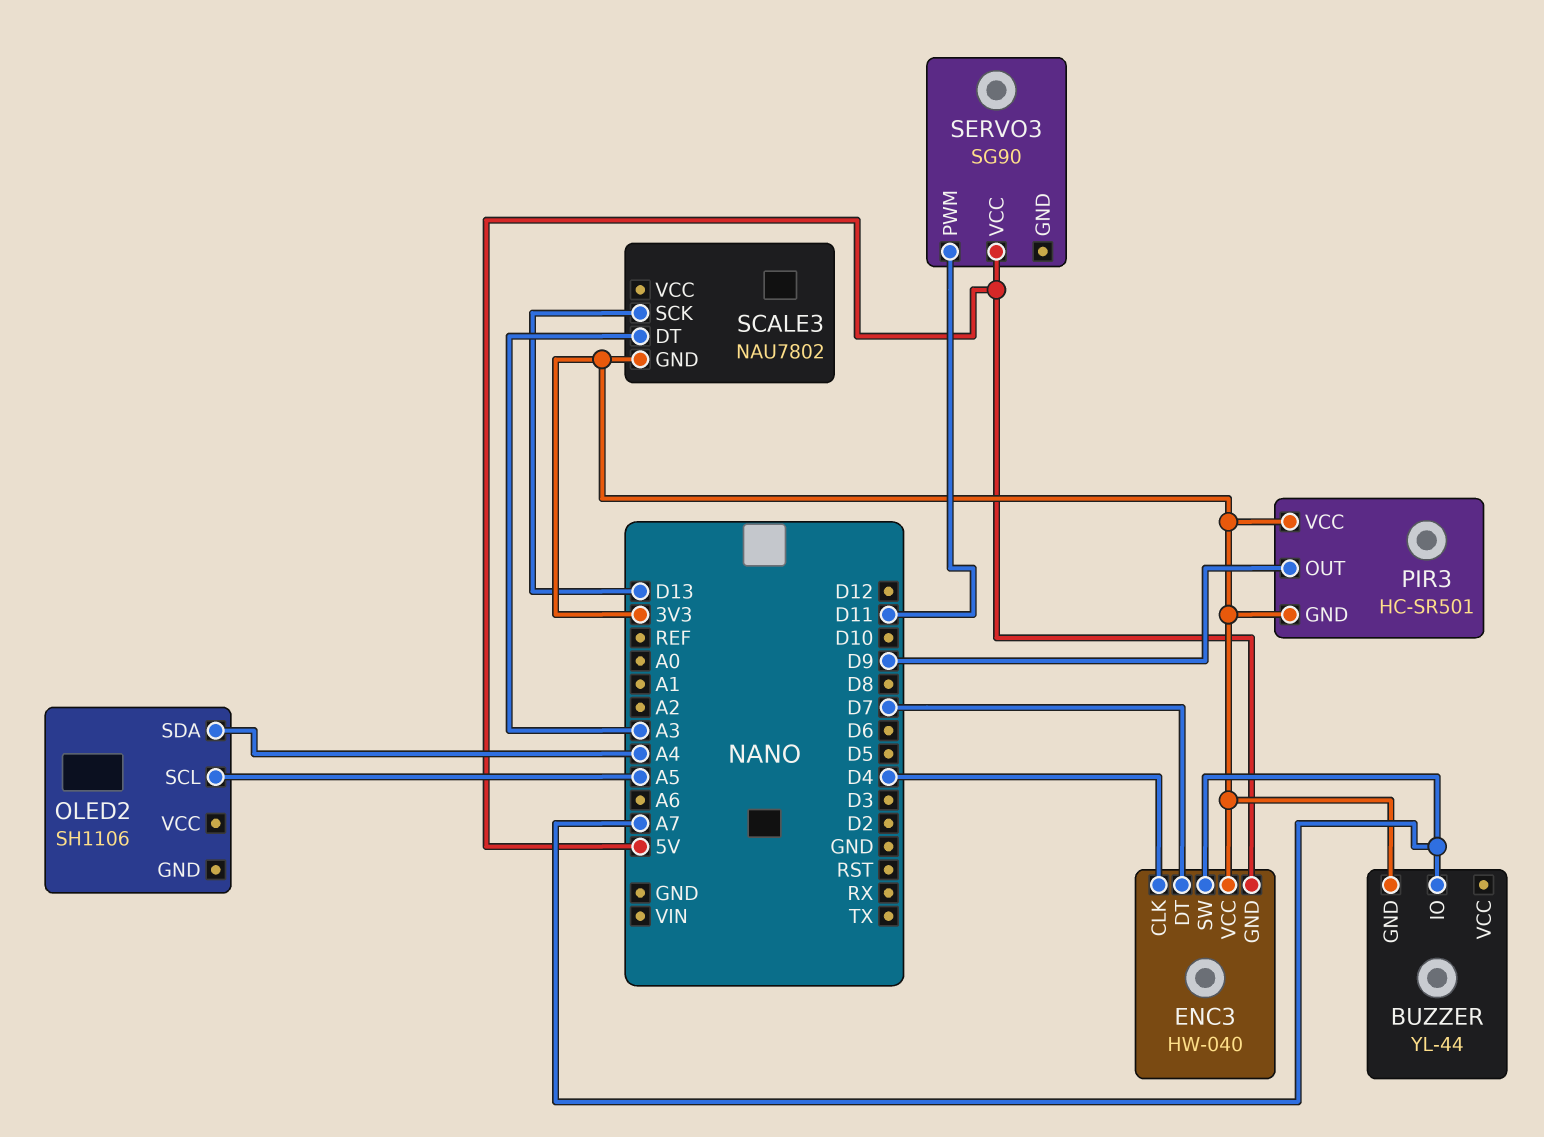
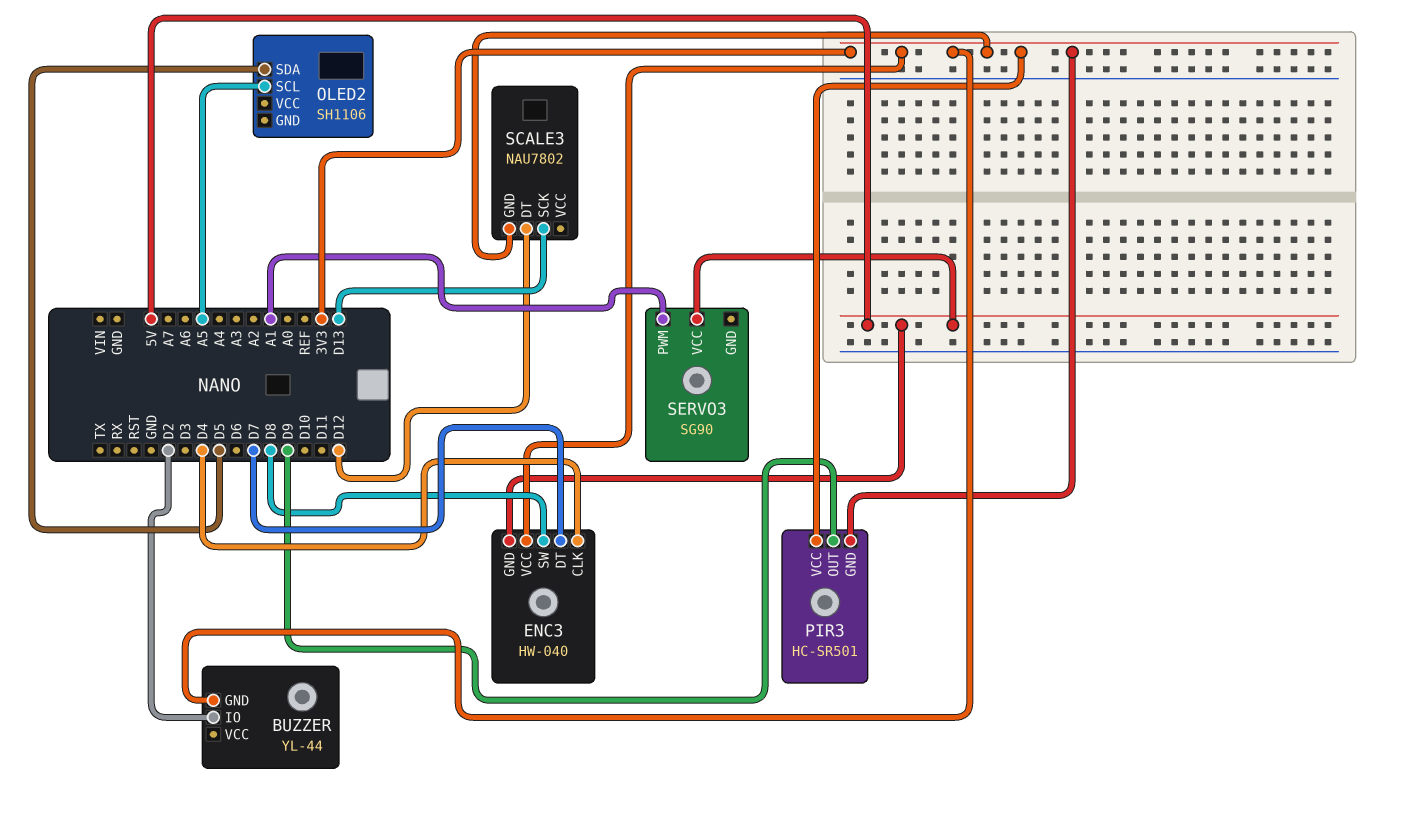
BUZZER pin IO: A7 -> D2
ENC3 pin SW: A7 -> D8
OLED2 pin SDA: A4 -> D5
SCALE3 pin DT: A3 -> D12
SERVO3 pin PWM: D11 -> A1

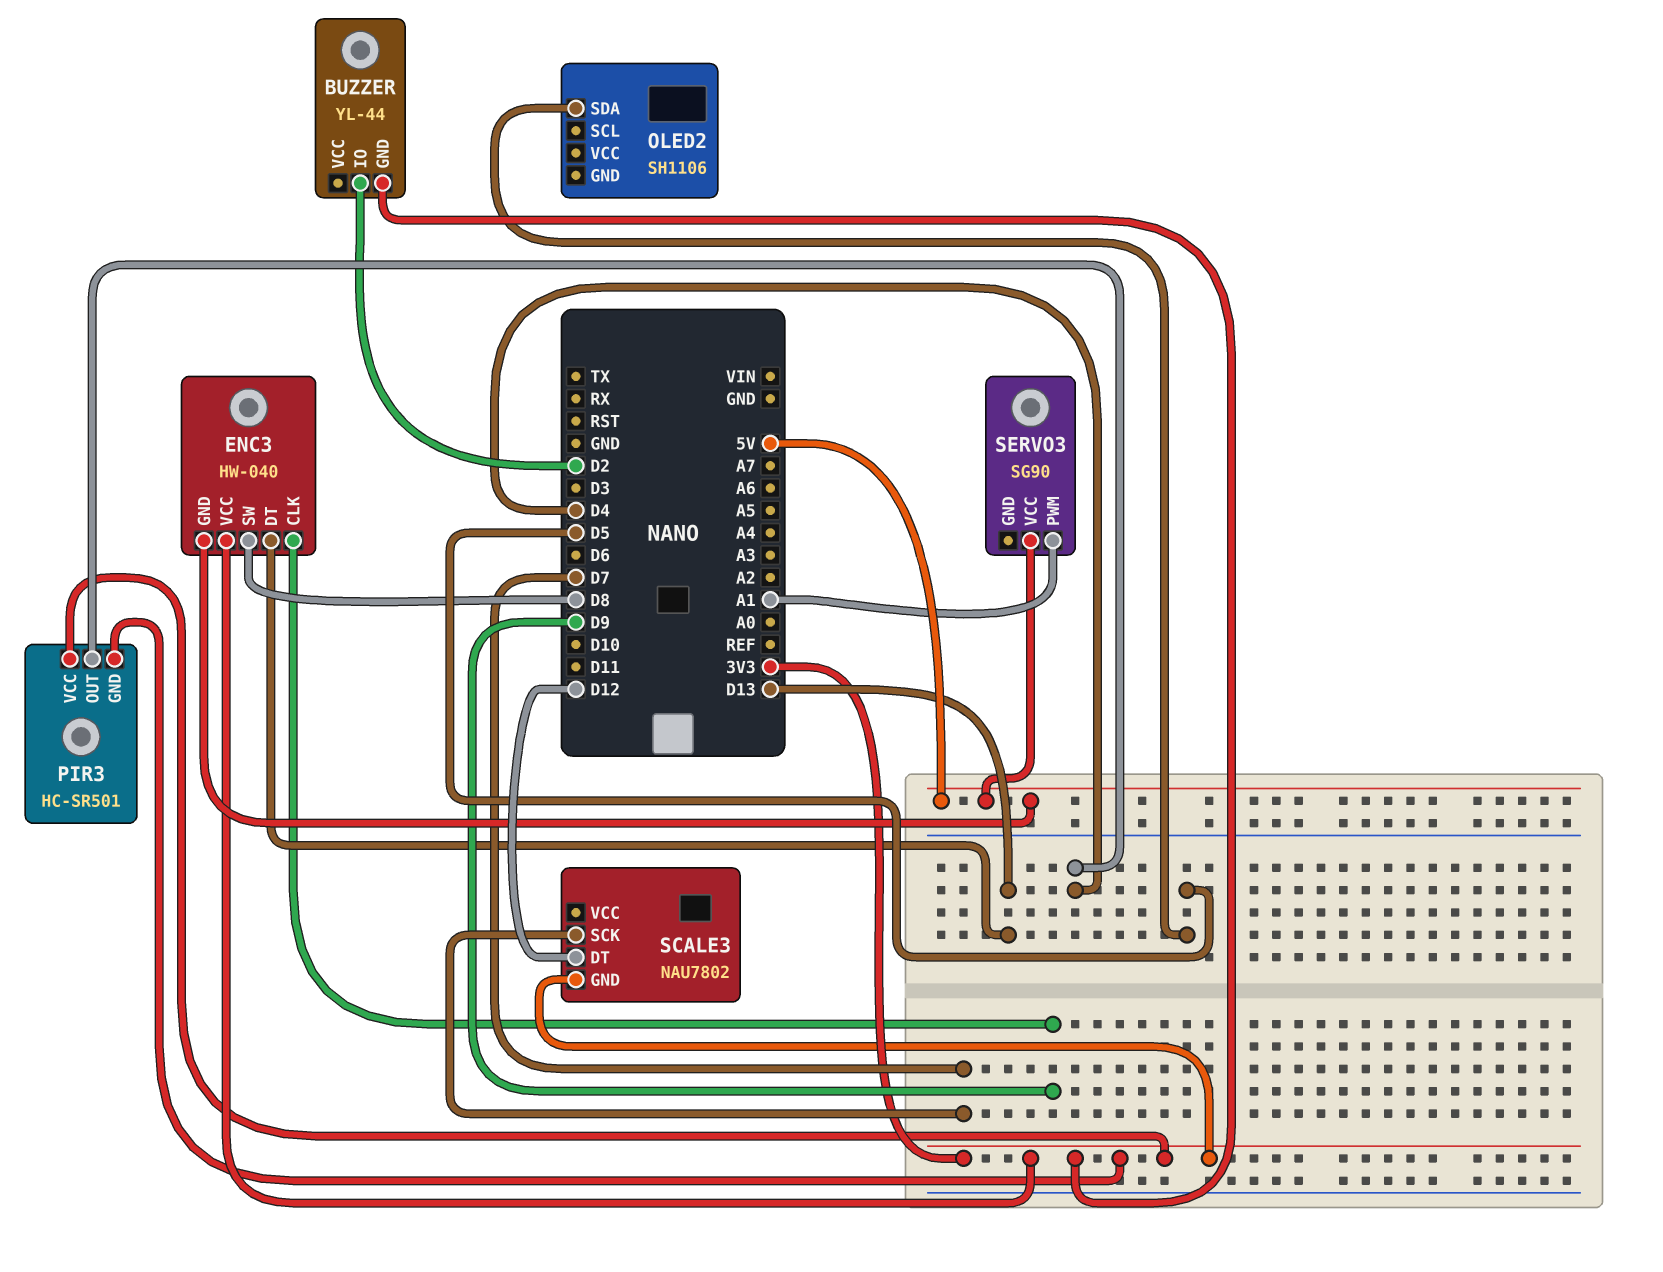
ENC3 pin CLK: D4 -> D9
ENC3 pin DT: D7 -> D13
OLED2 pin SCL: A5 -> none
PIR3 pin OUT: D9 -> D4
SCALE3 pin SCK: D13 -> D7

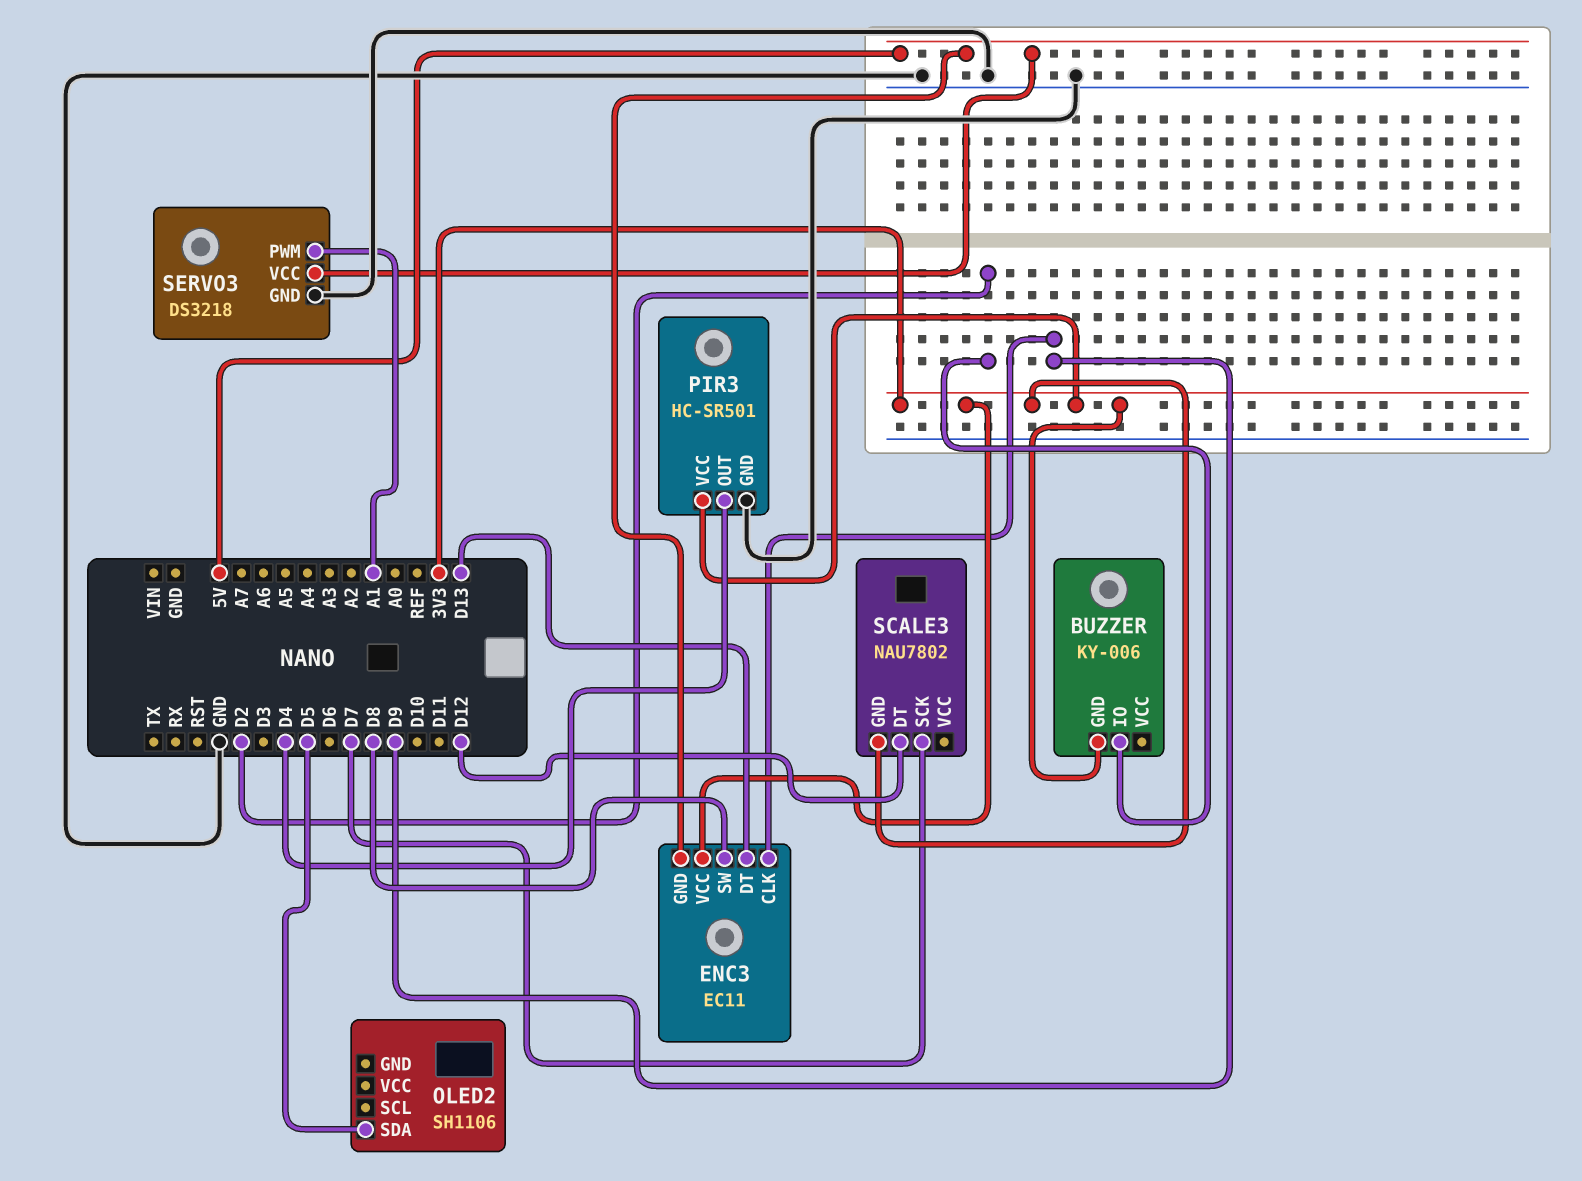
BUZZER: YL-44 -> KY-006
ENC3: HW-040 -> EC11
PIR3 pin GND: 3V3 -> GND
SERVO3: SG90 -> DS3218
SERVO3 pin GND: none -> GND

